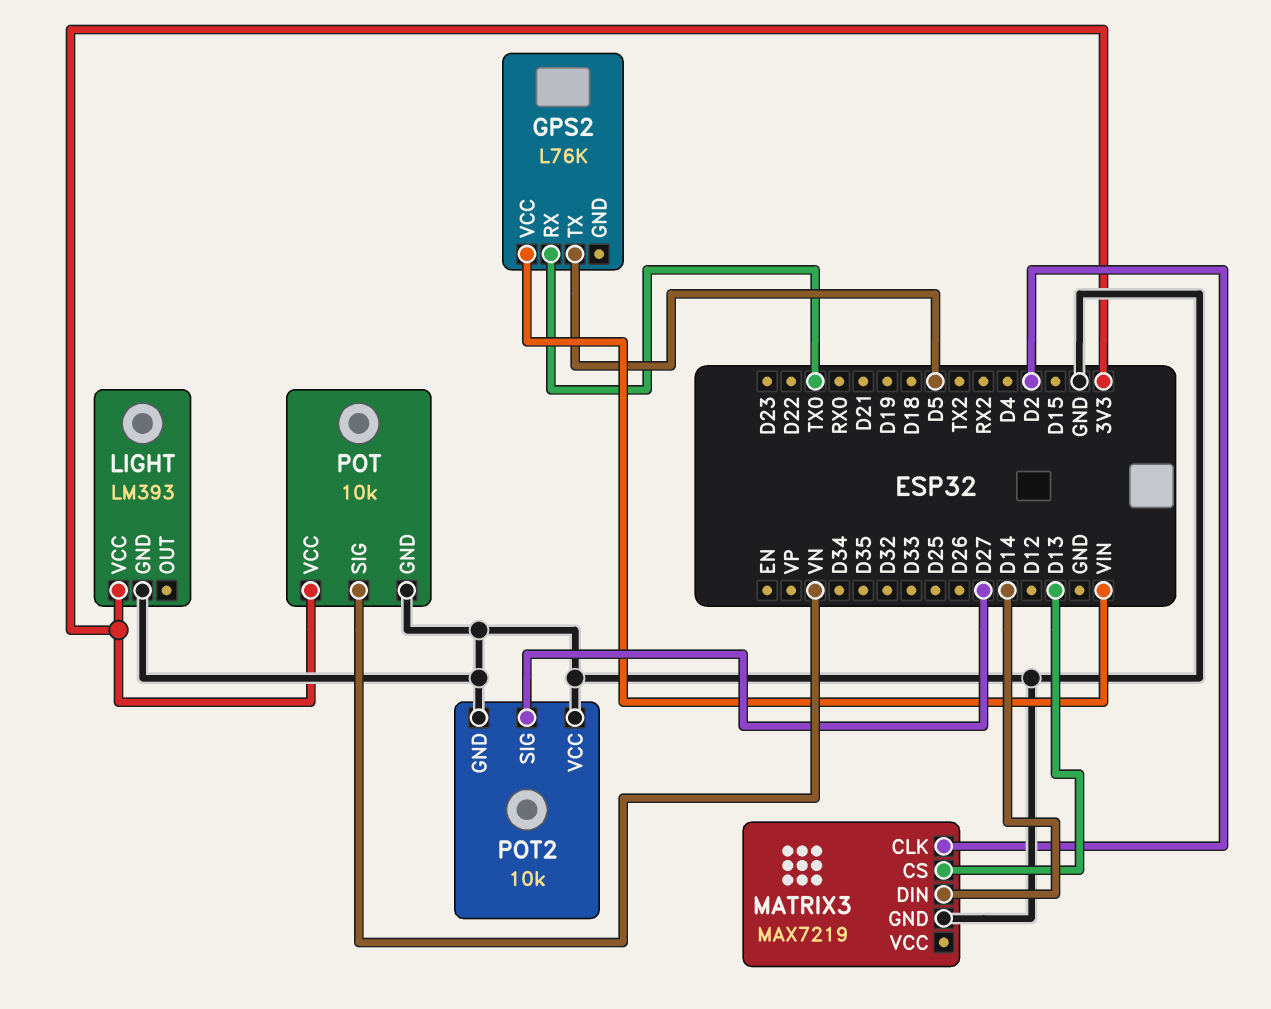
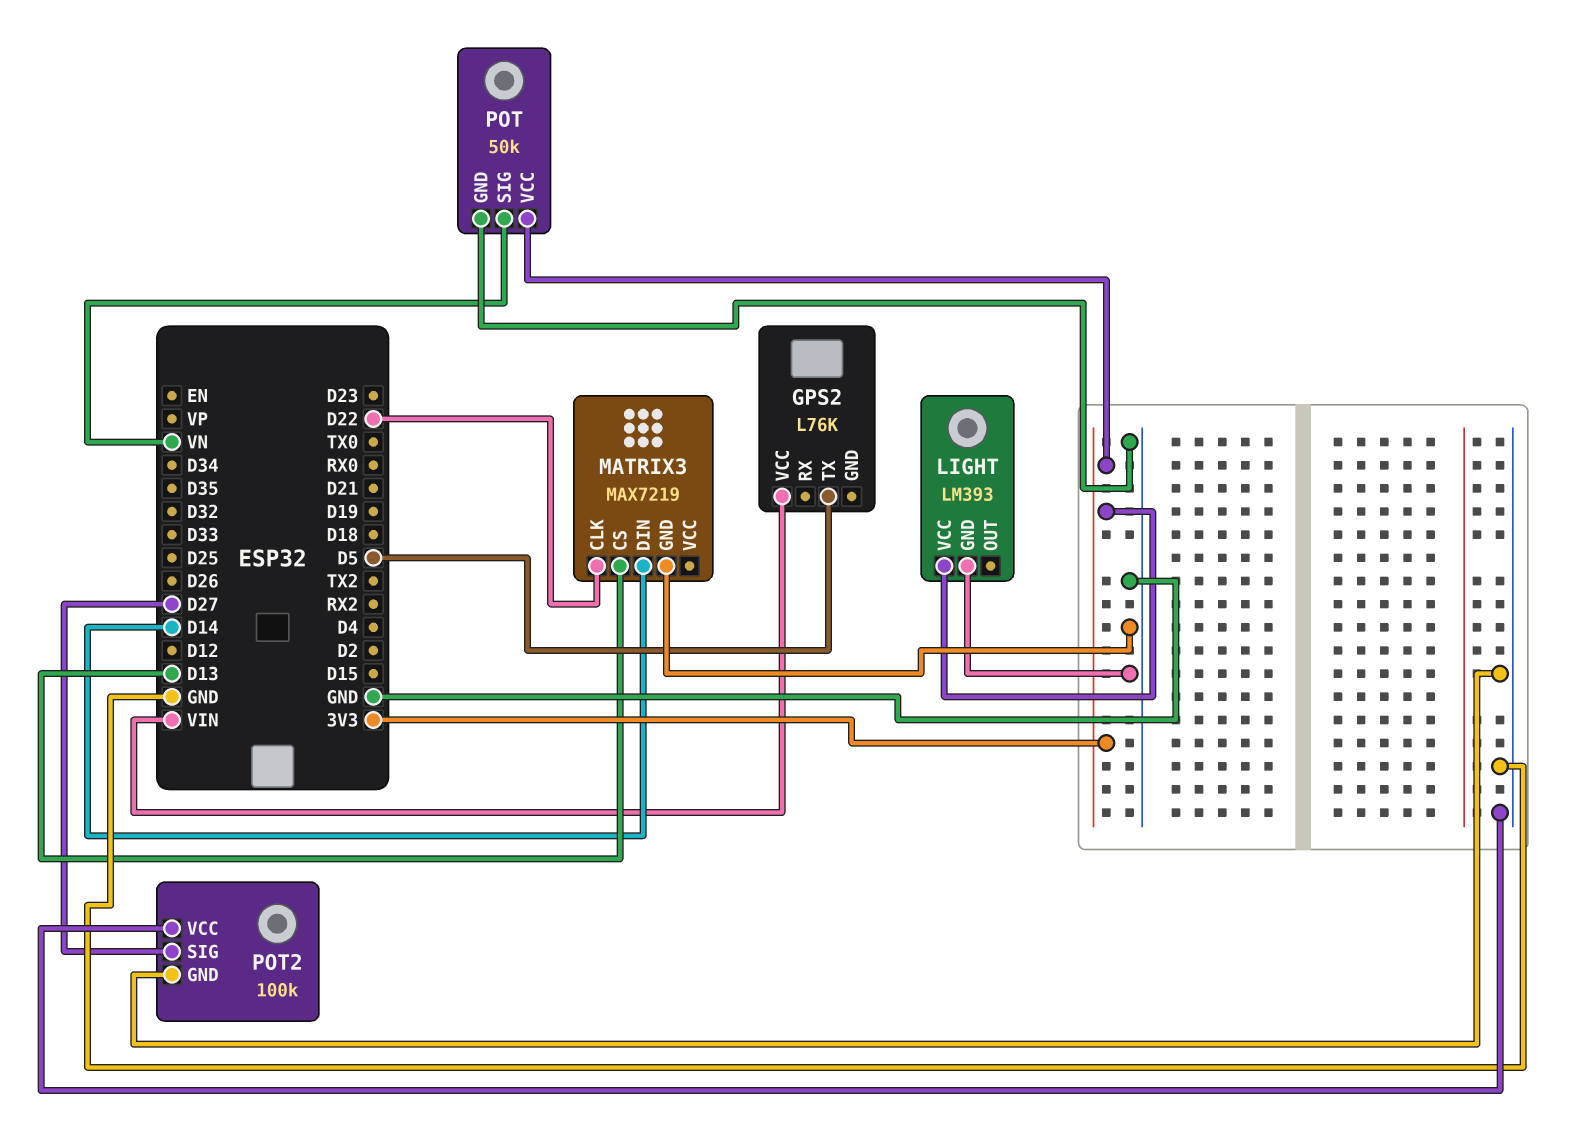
GPS2 pin RX: TX0 -> none
MATRIX3 pin CLK: D2 -> D22
POT: 10k -> 50k
POT2: 10k -> 100k

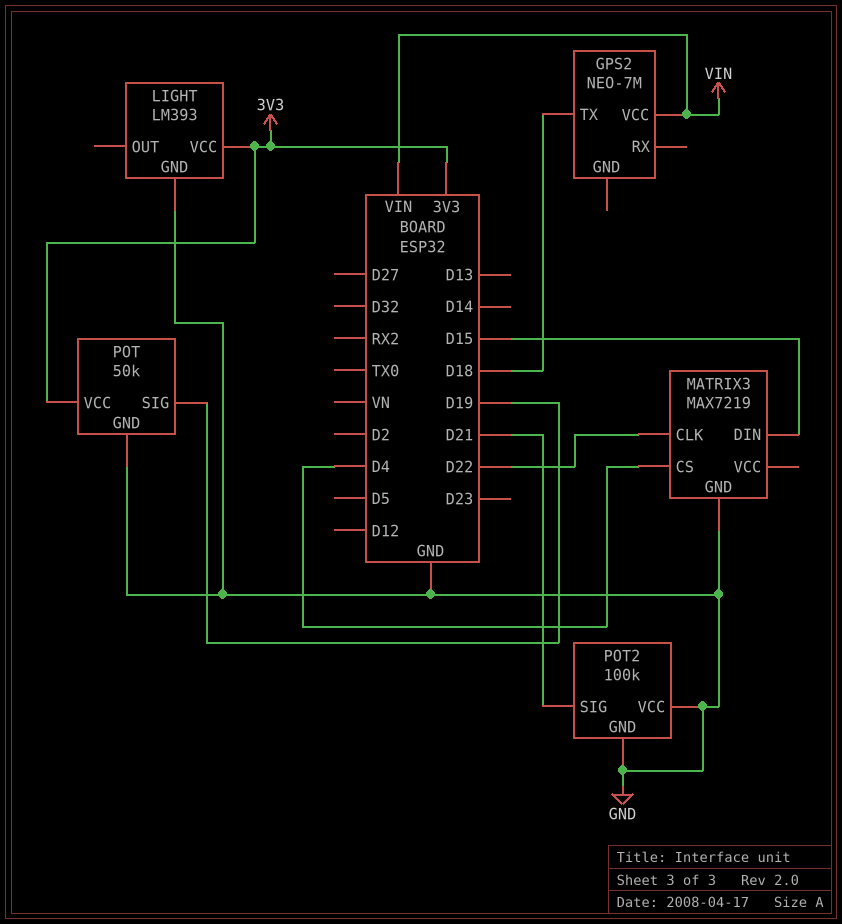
GPS2: L76K -> NEO-7M
GPS2 pin TX: D5 -> D18
MATRIX3 pin CS: D13 -> D4
MATRIX3 pin DIN: D14 -> D15
POT pin SIG: VN -> D19
POT2 pin SIG: D27 -> D21

